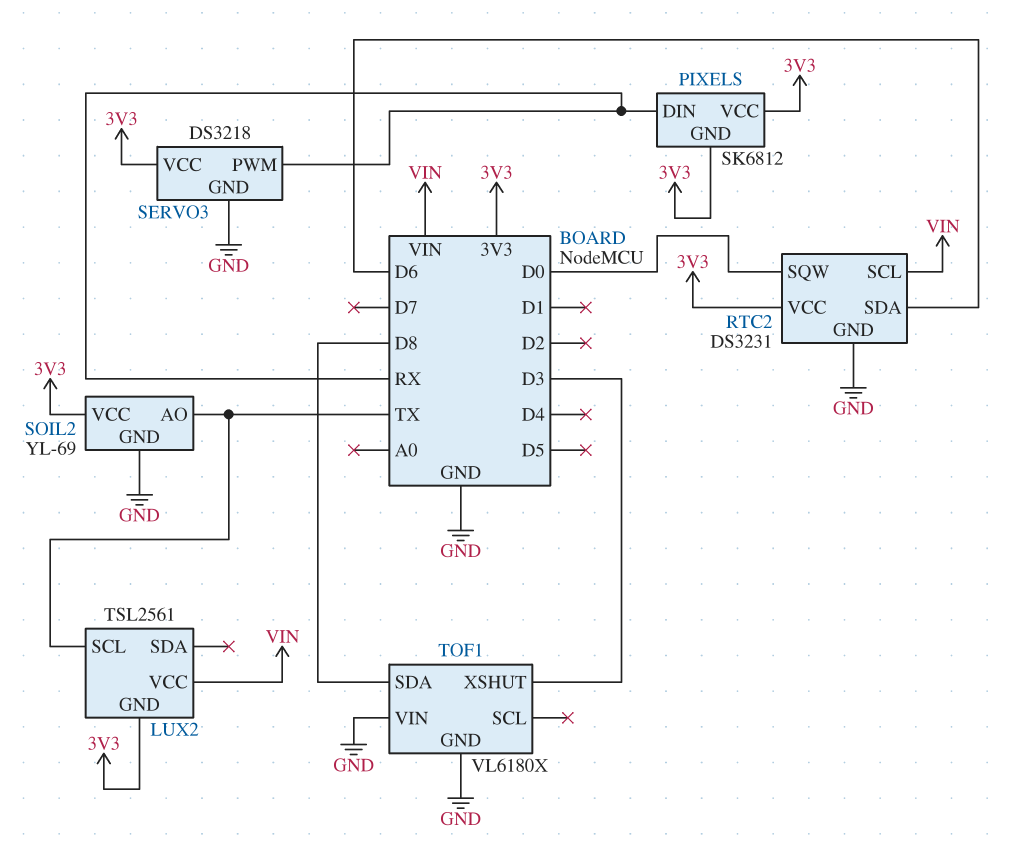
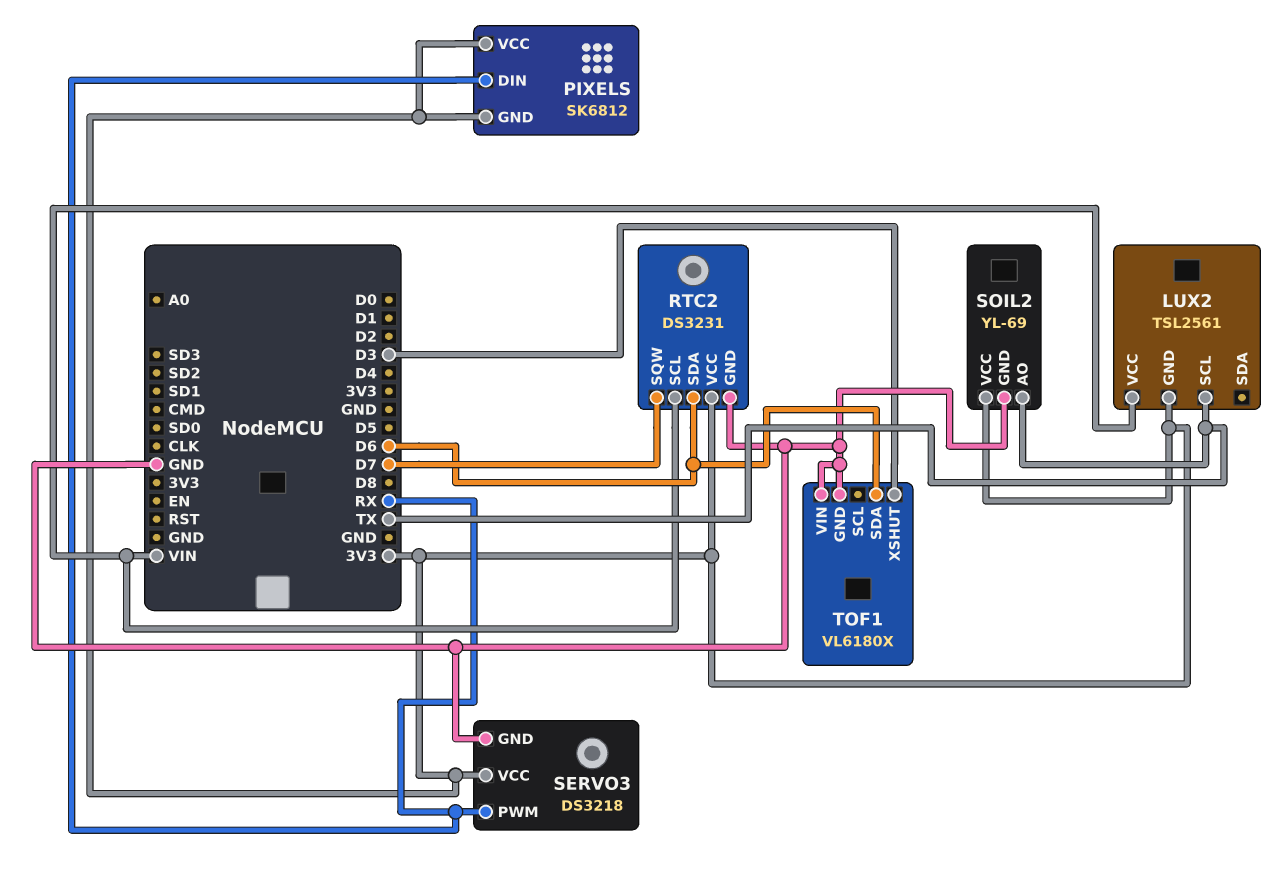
RTC2 pin SQW: D0 -> D7
TOF1 pin SDA: D8 -> D6

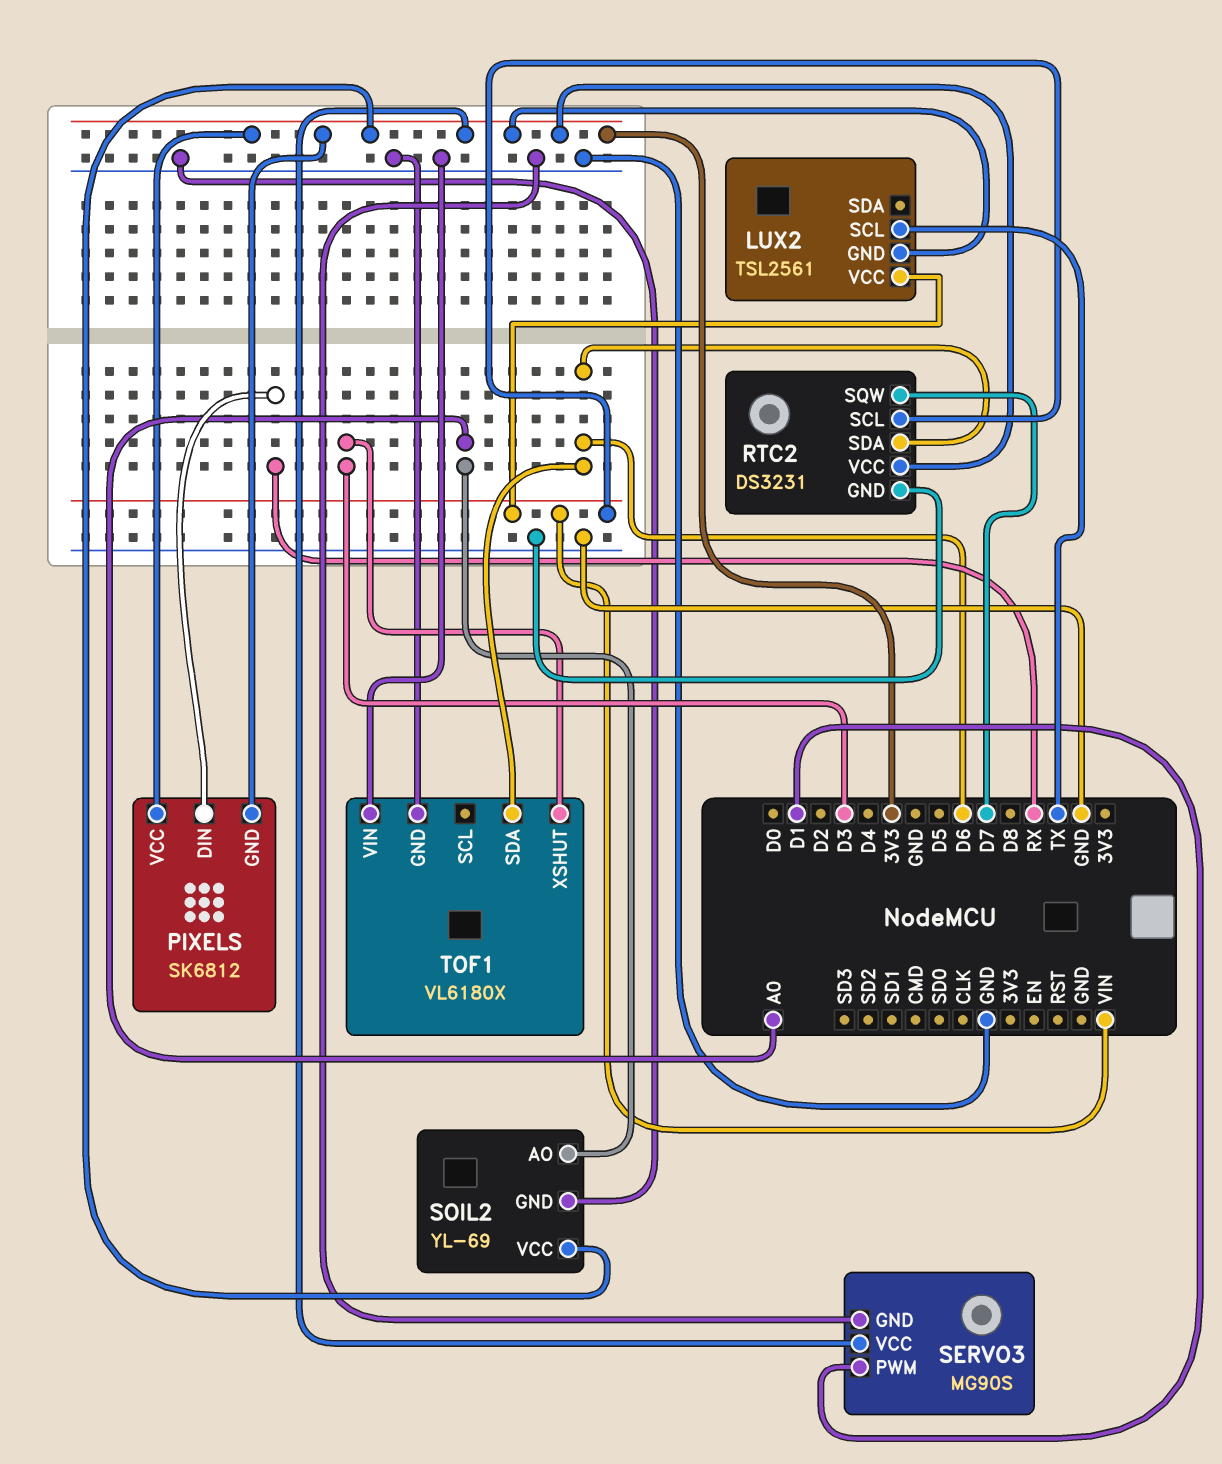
SERVO3: DS3218 -> MG90S
SERVO3 pin PWM: RX -> D1
SOIL2 pin AO: TX -> A0

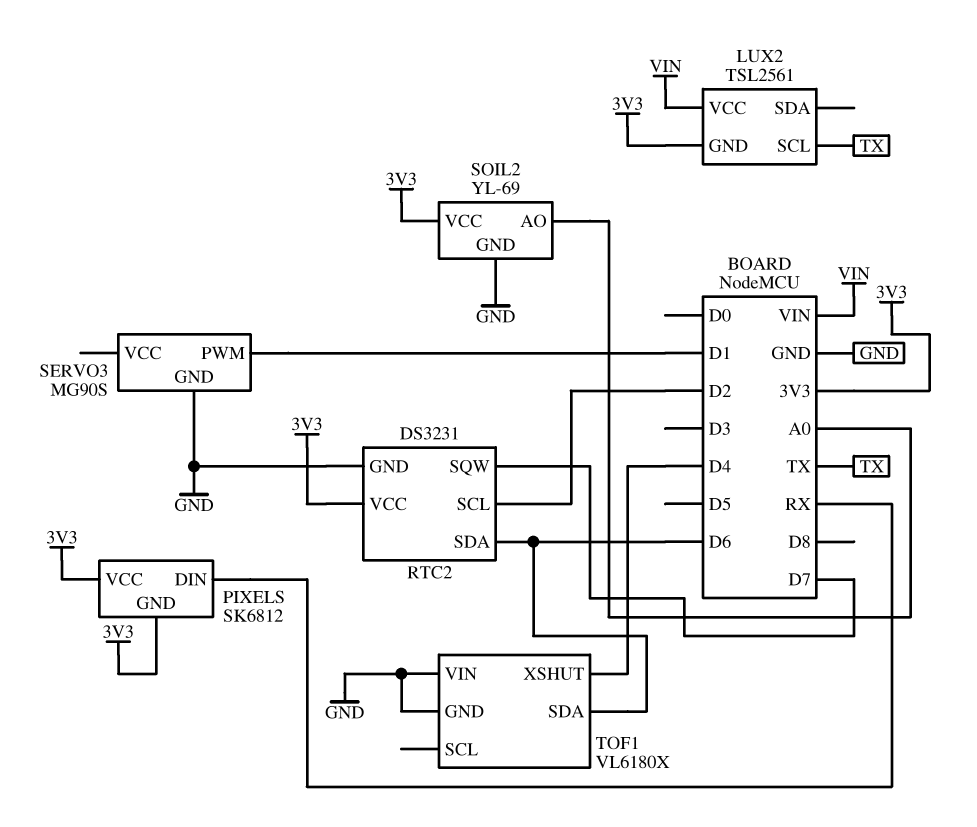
RTC2 pin SCL: VIN -> D2
SERVO3 pin VCC: 3V3 -> none
TOF1 pin XSHUT: D3 -> D4

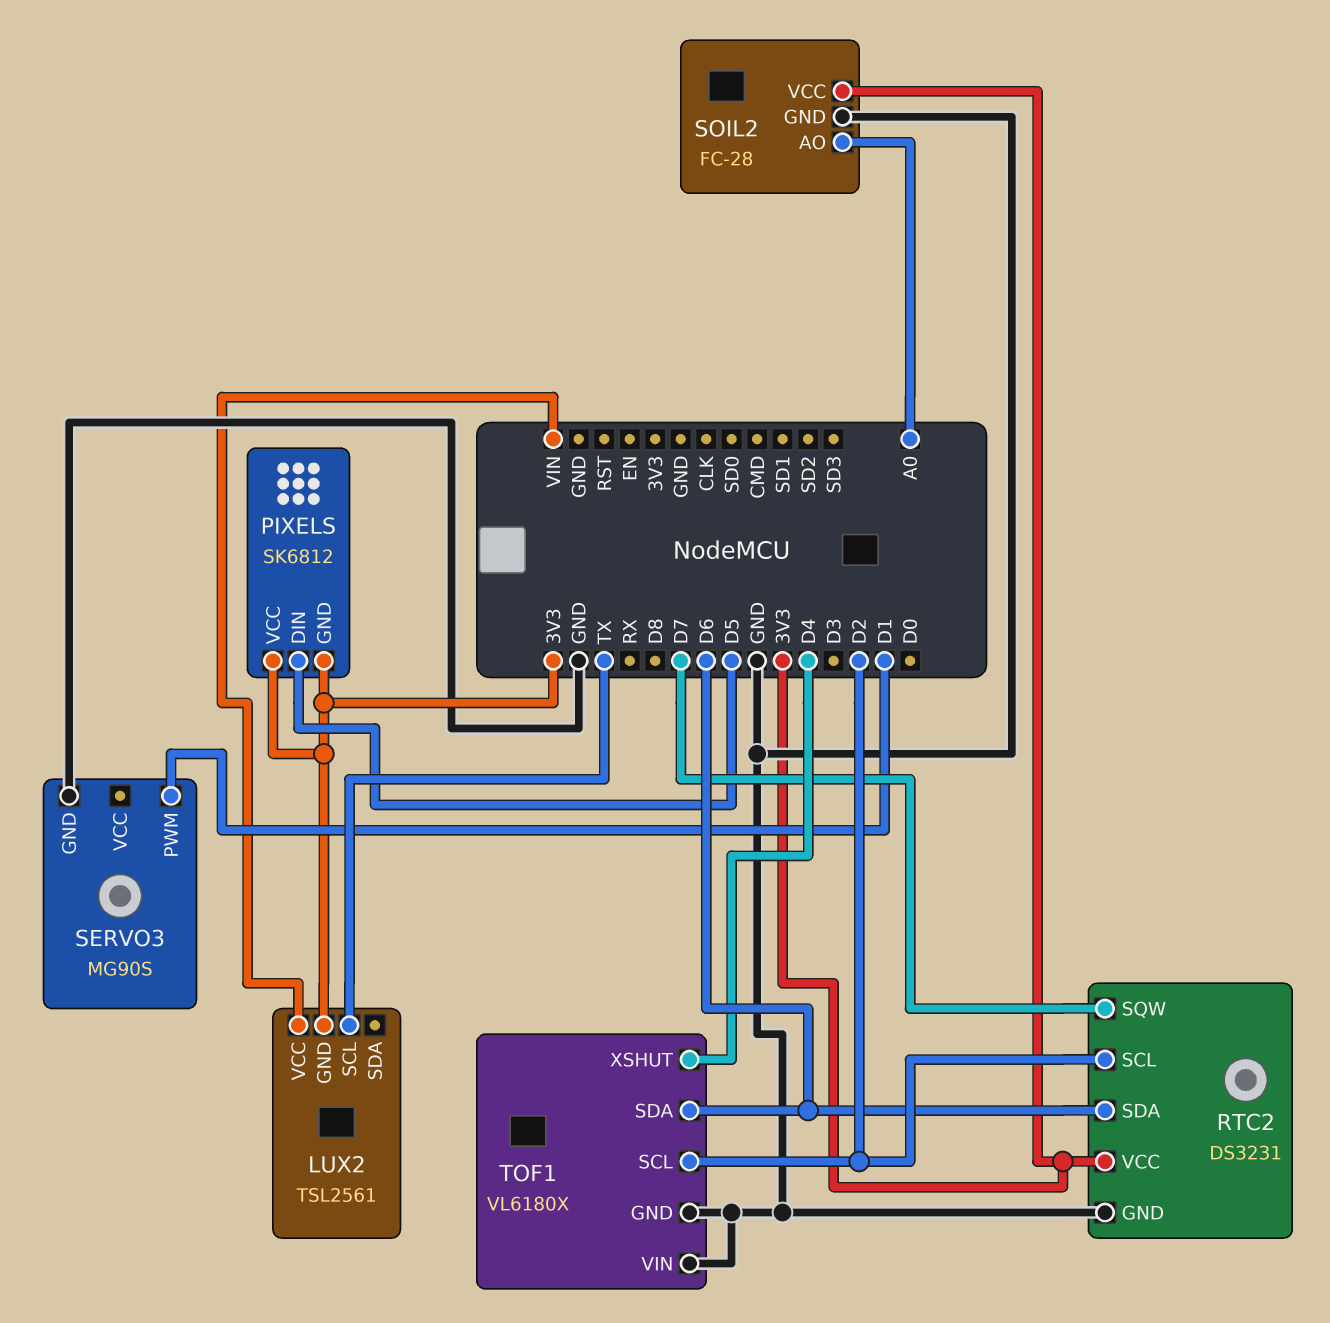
PIXELS pin DIN: RX -> D5
SOIL2: YL-69 -> FC-28
TOF1 pin SCL: none -> D2

